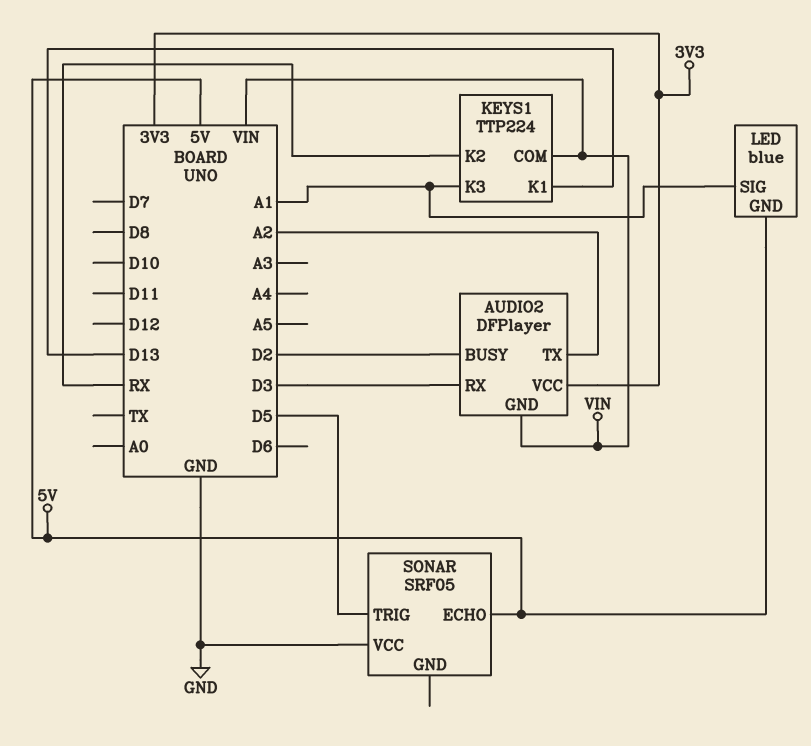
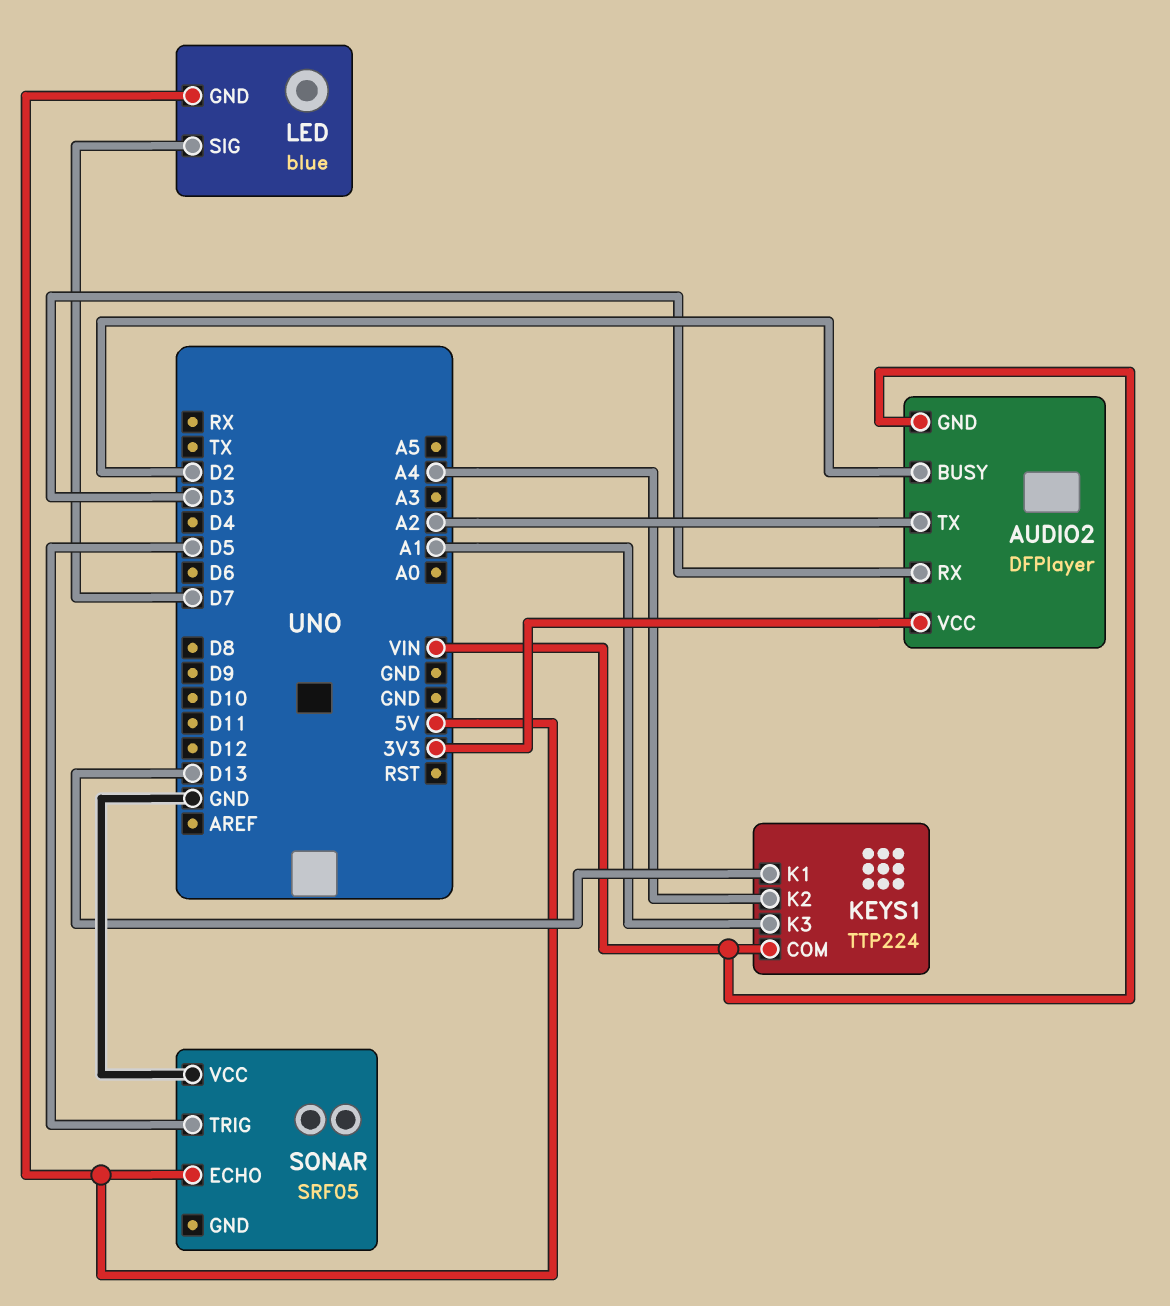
KEYS1 pin K2: RX -> A4
LED pin SIG: A1 -> D7

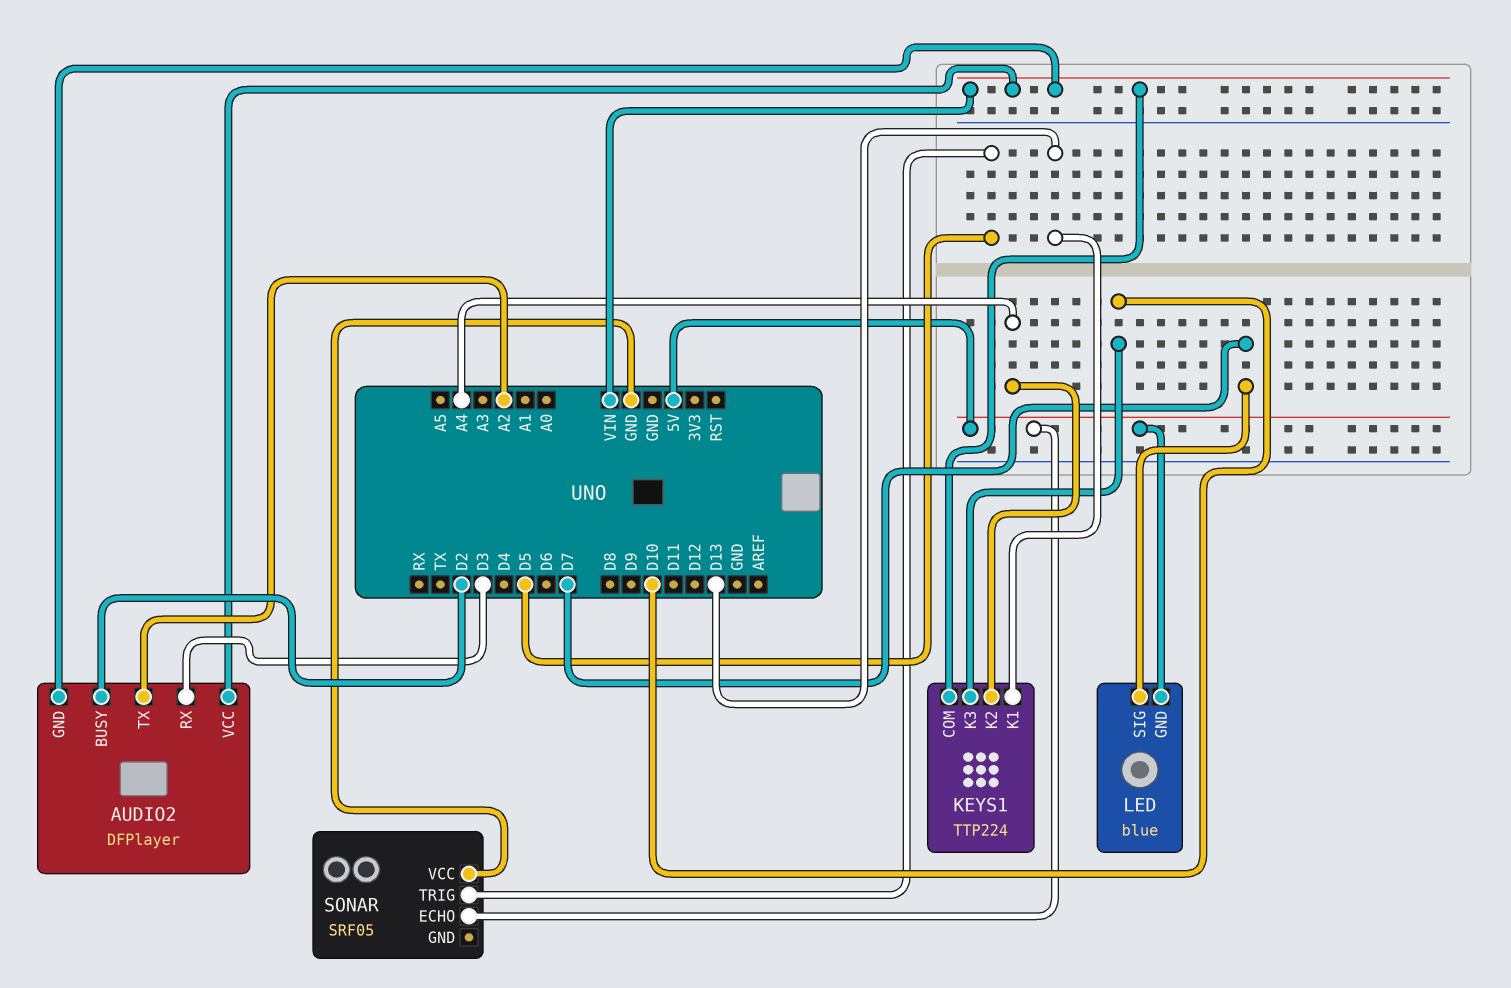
AUDIO2 pin VCC: 3V3 -> VIN
KEYS1 pin K3: A1 -> D10

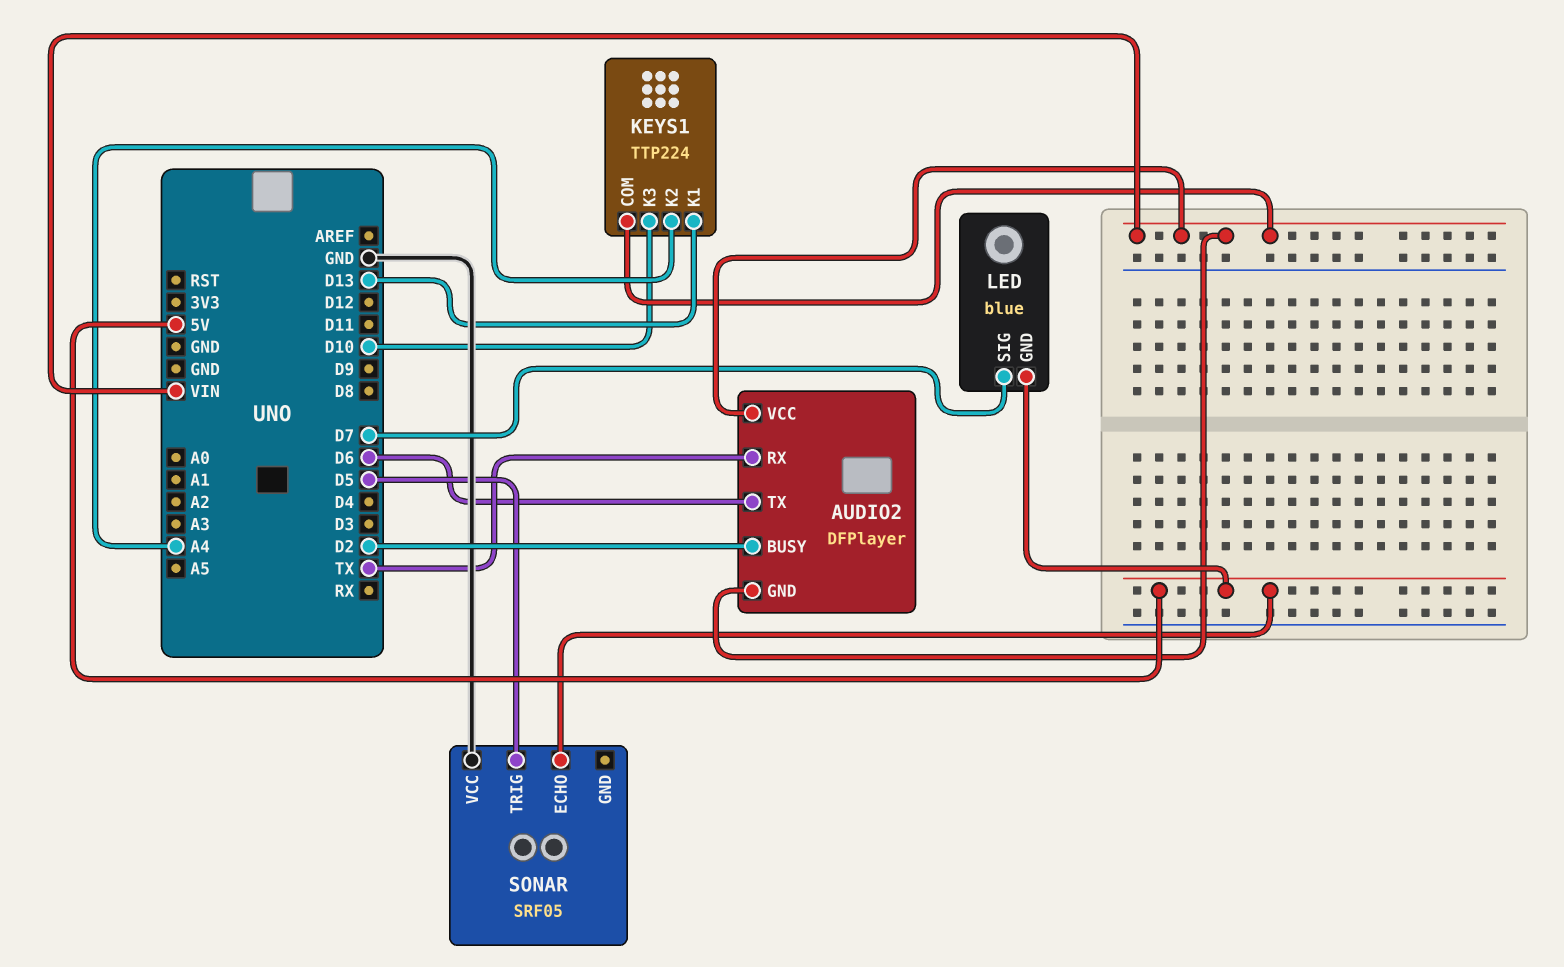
AUDIO2 pin RX: D3 -> TX
AUDIO2 pin TX: A2 -> D6

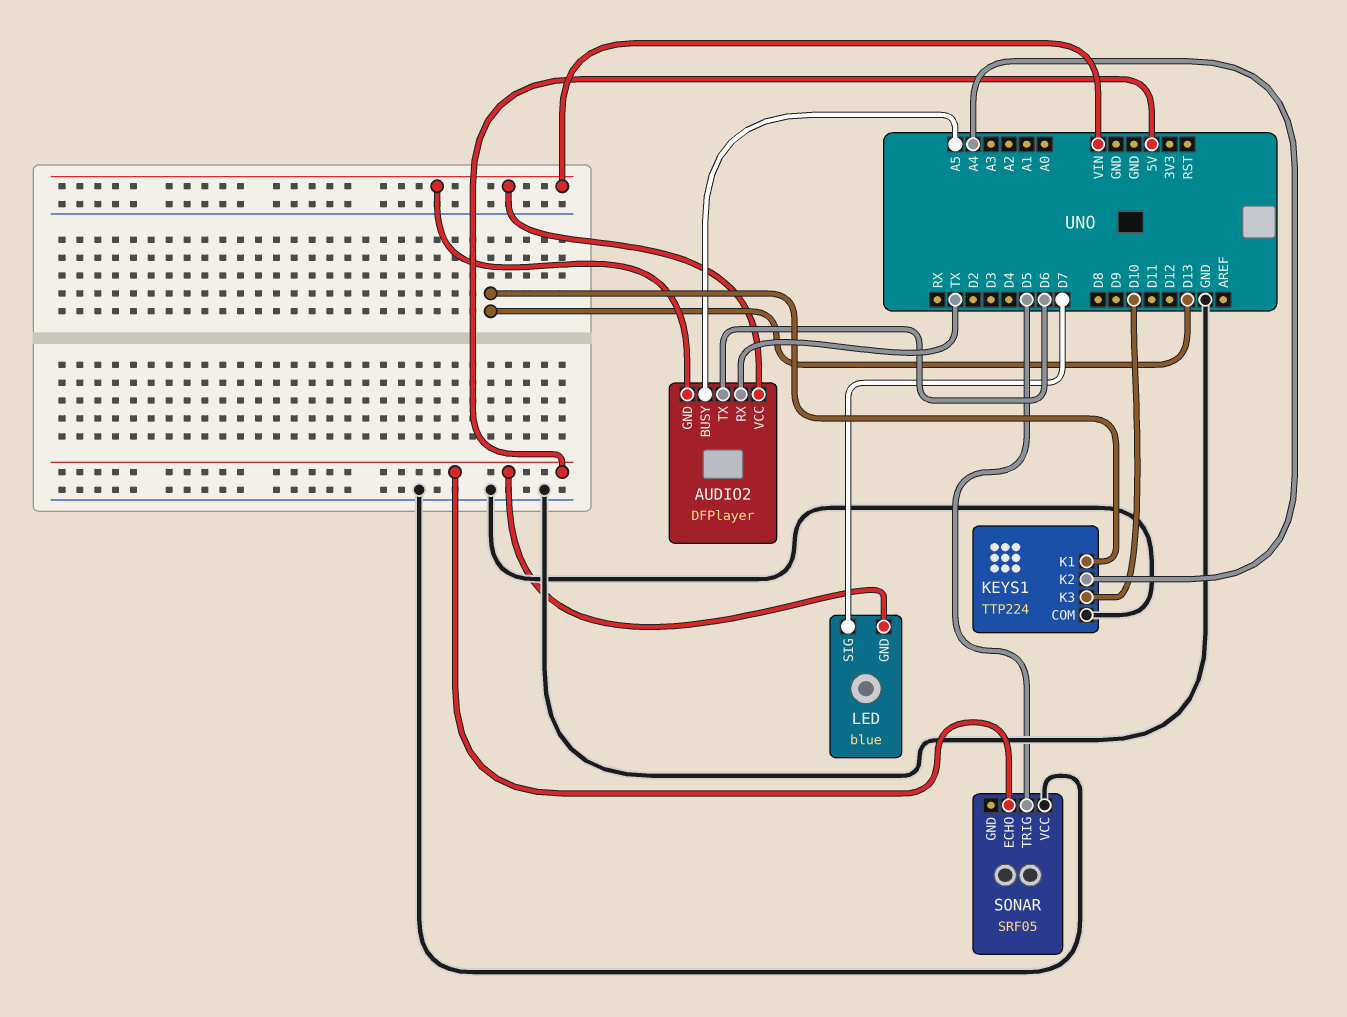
AUDIO2 pin BUSY: D2 -> A5
KEYS1 pin COM: VIN -> GND

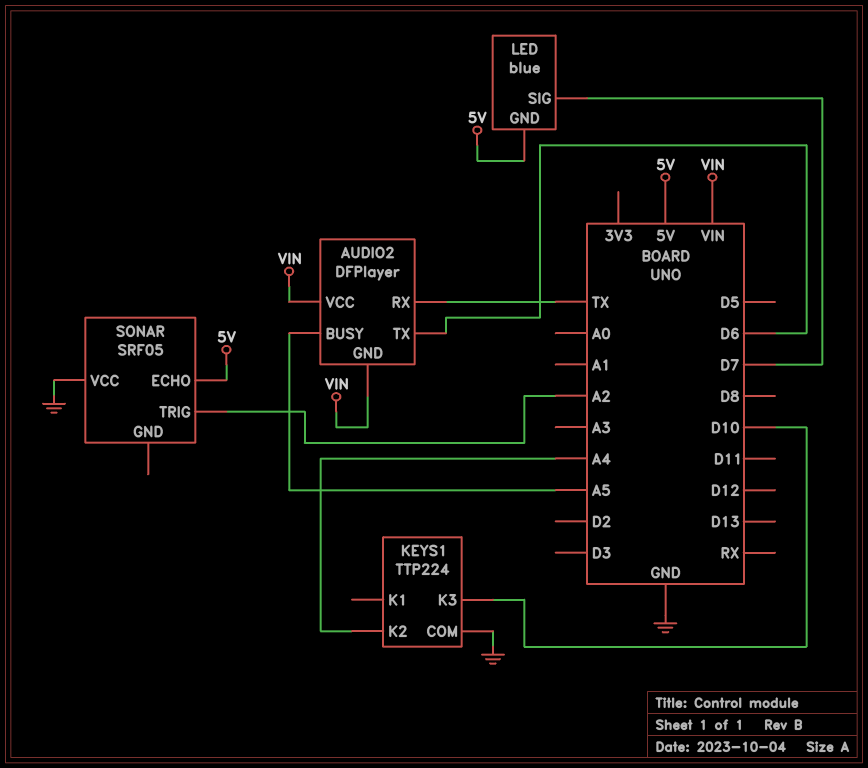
KEYS1 pin K1: D13 -> none
SONAR pin TRIG: D5 -> A2

